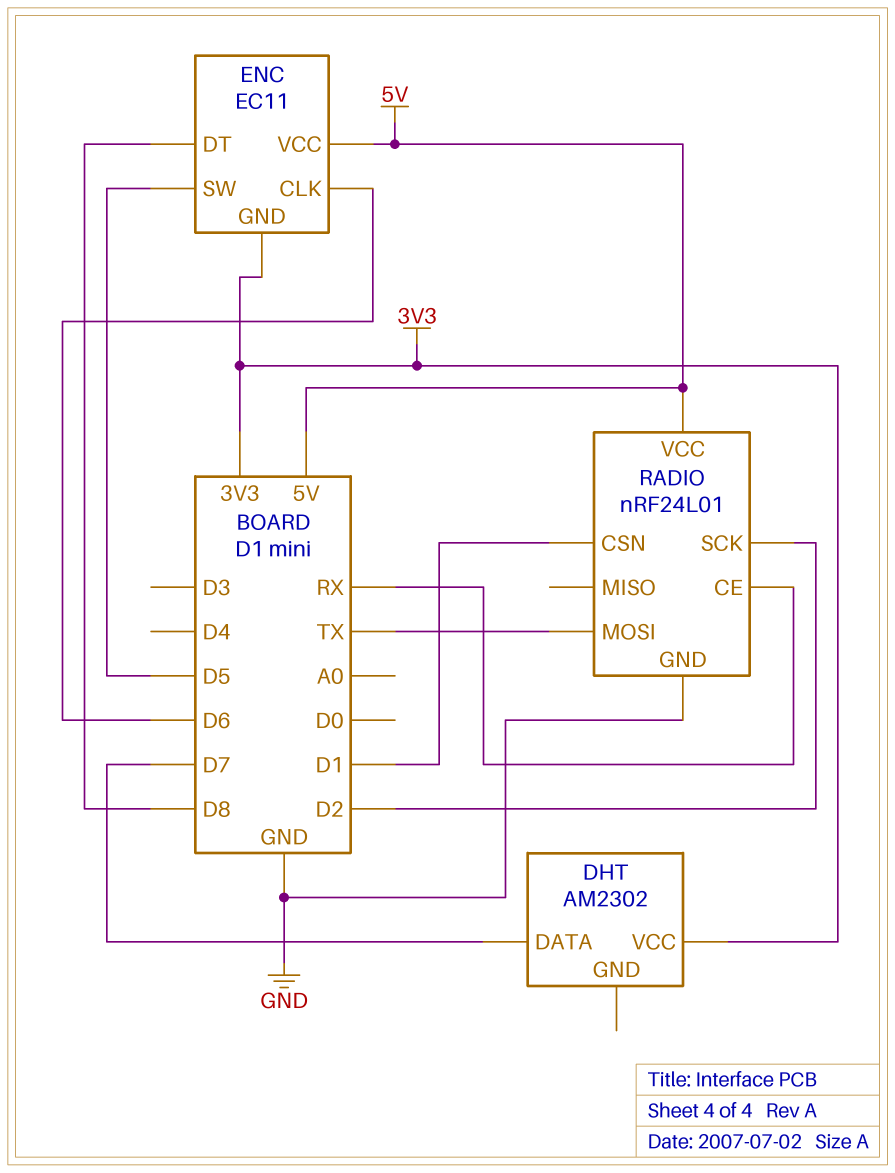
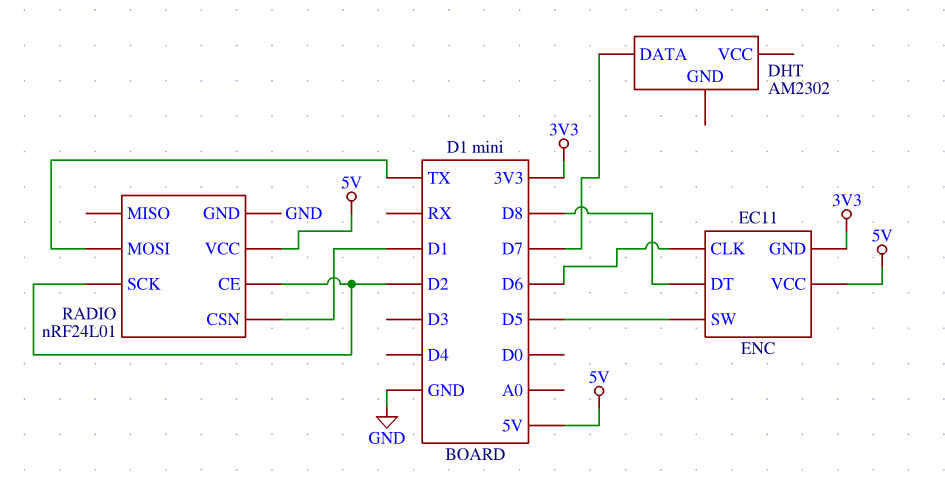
DHT pin VCC: 3V3 -> none
RADIO pin CE: RX -> D2

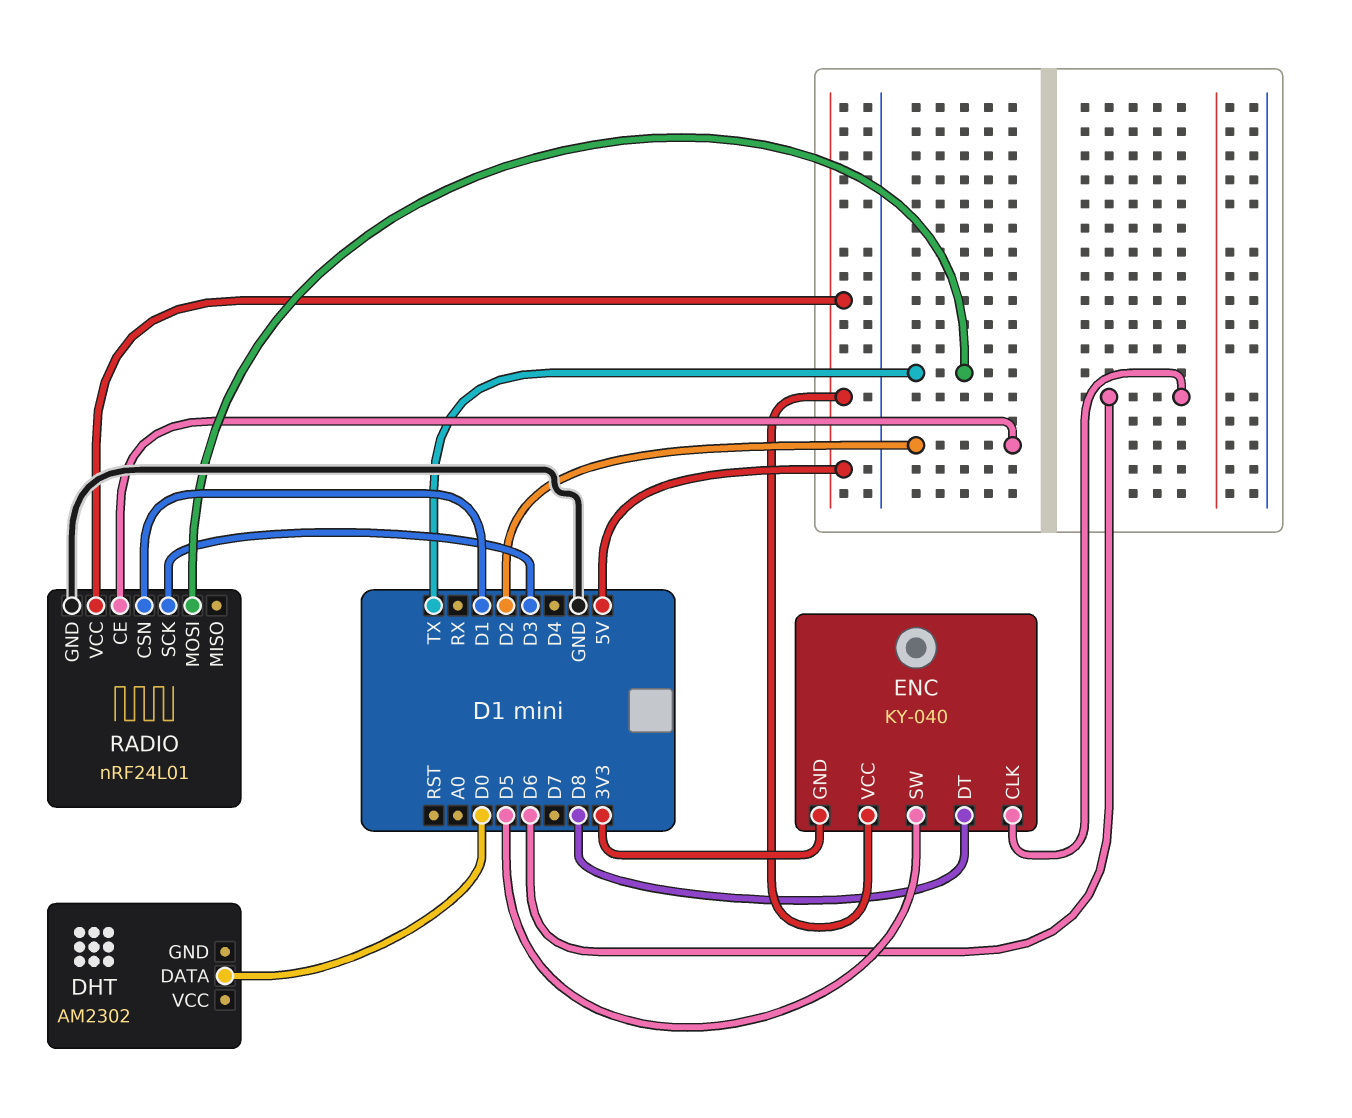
DHT pin DATA: D7 -> D0
ENC: EC11 -> KY-040
RADIO pin SCK: D2 -> D3

